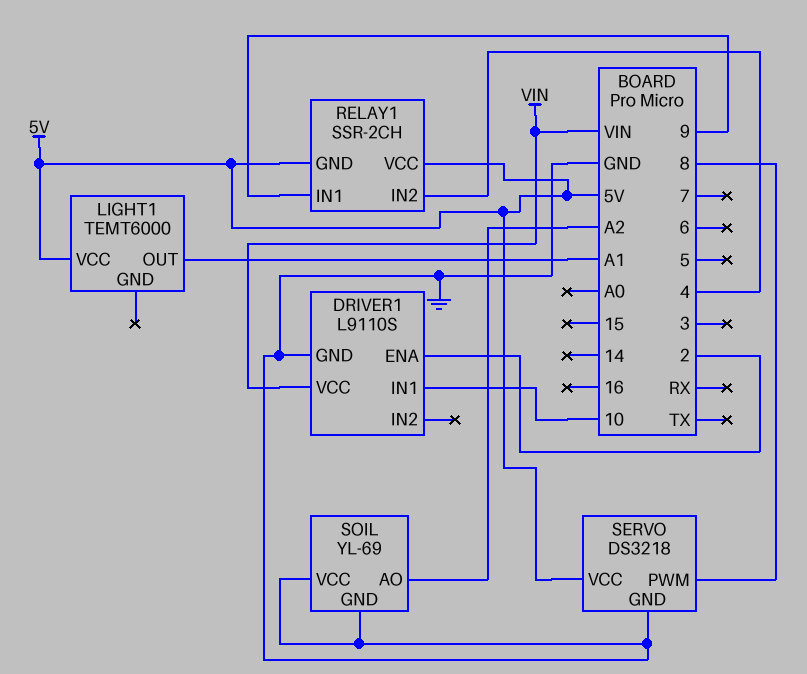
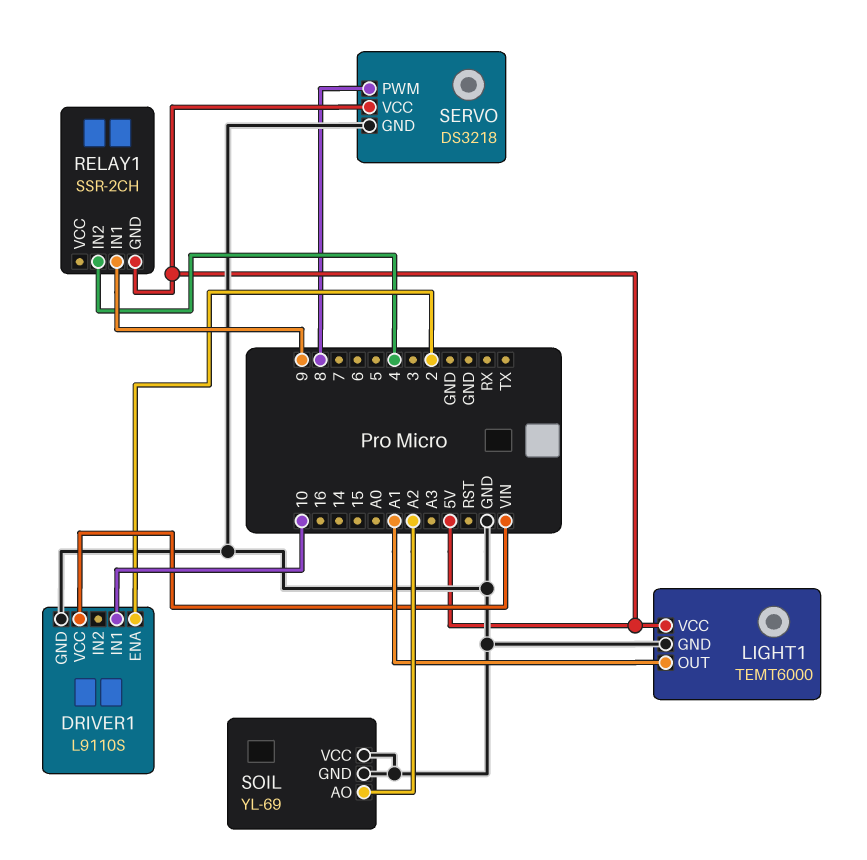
LIGHT1 pin GND: none -> GND
RELAY1 pin VCC: 5V -> none

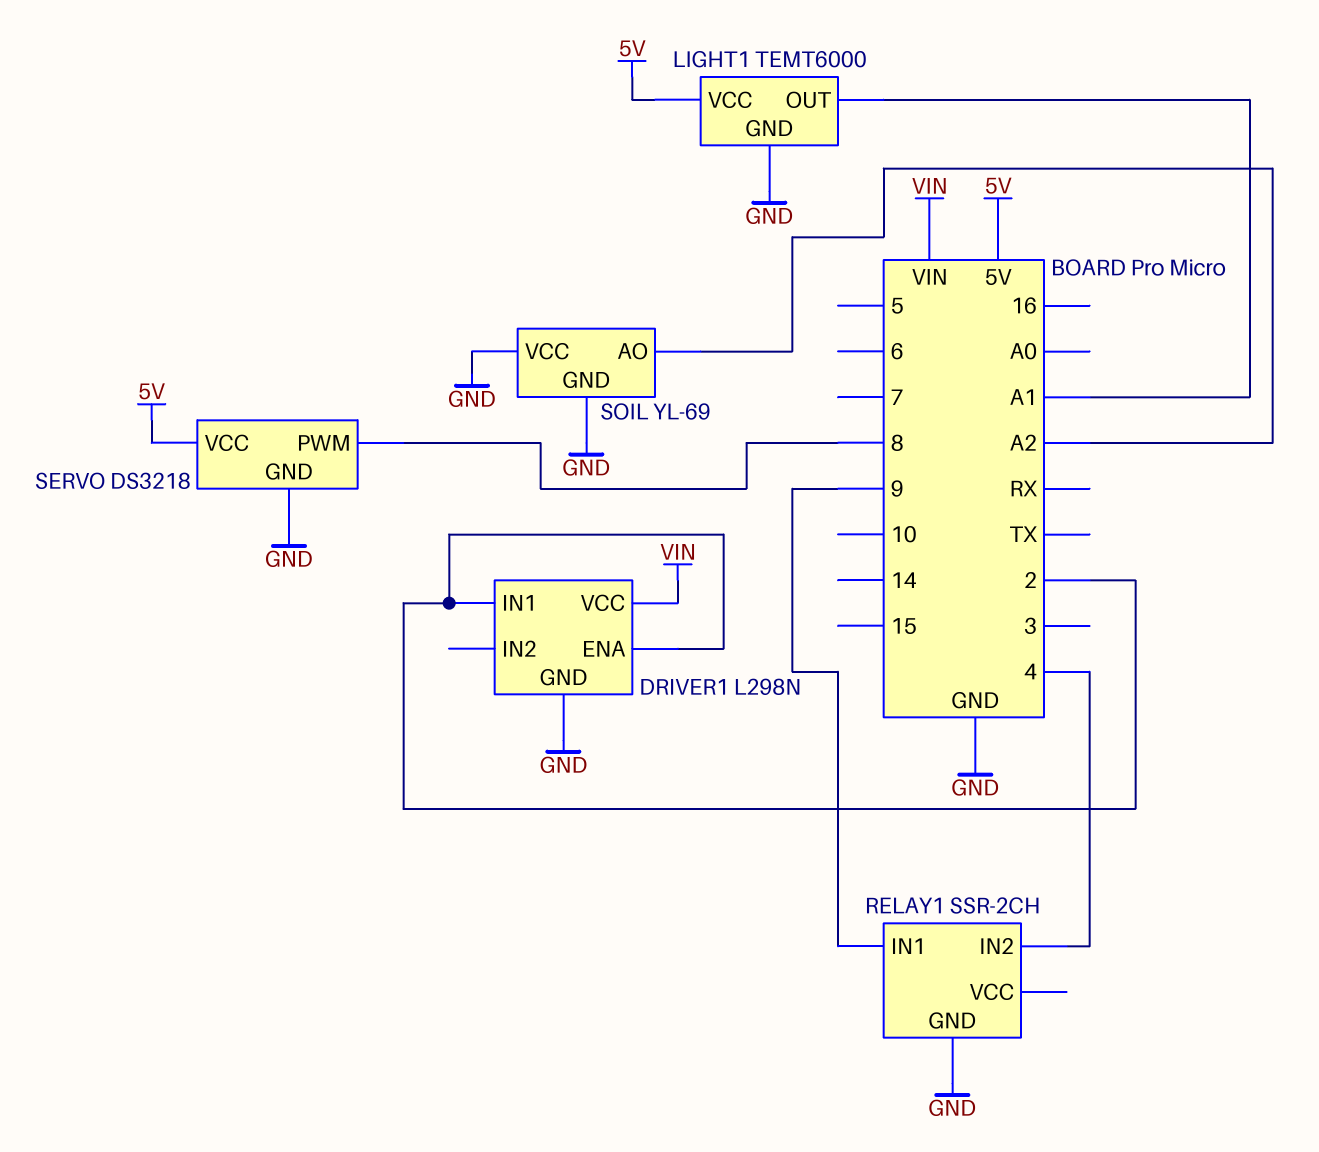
DRIVER1: L9110S -> L298N
DRIVER1 pin IN1: 10 -> 2
RELAY1 pin GND: 5V -> GND

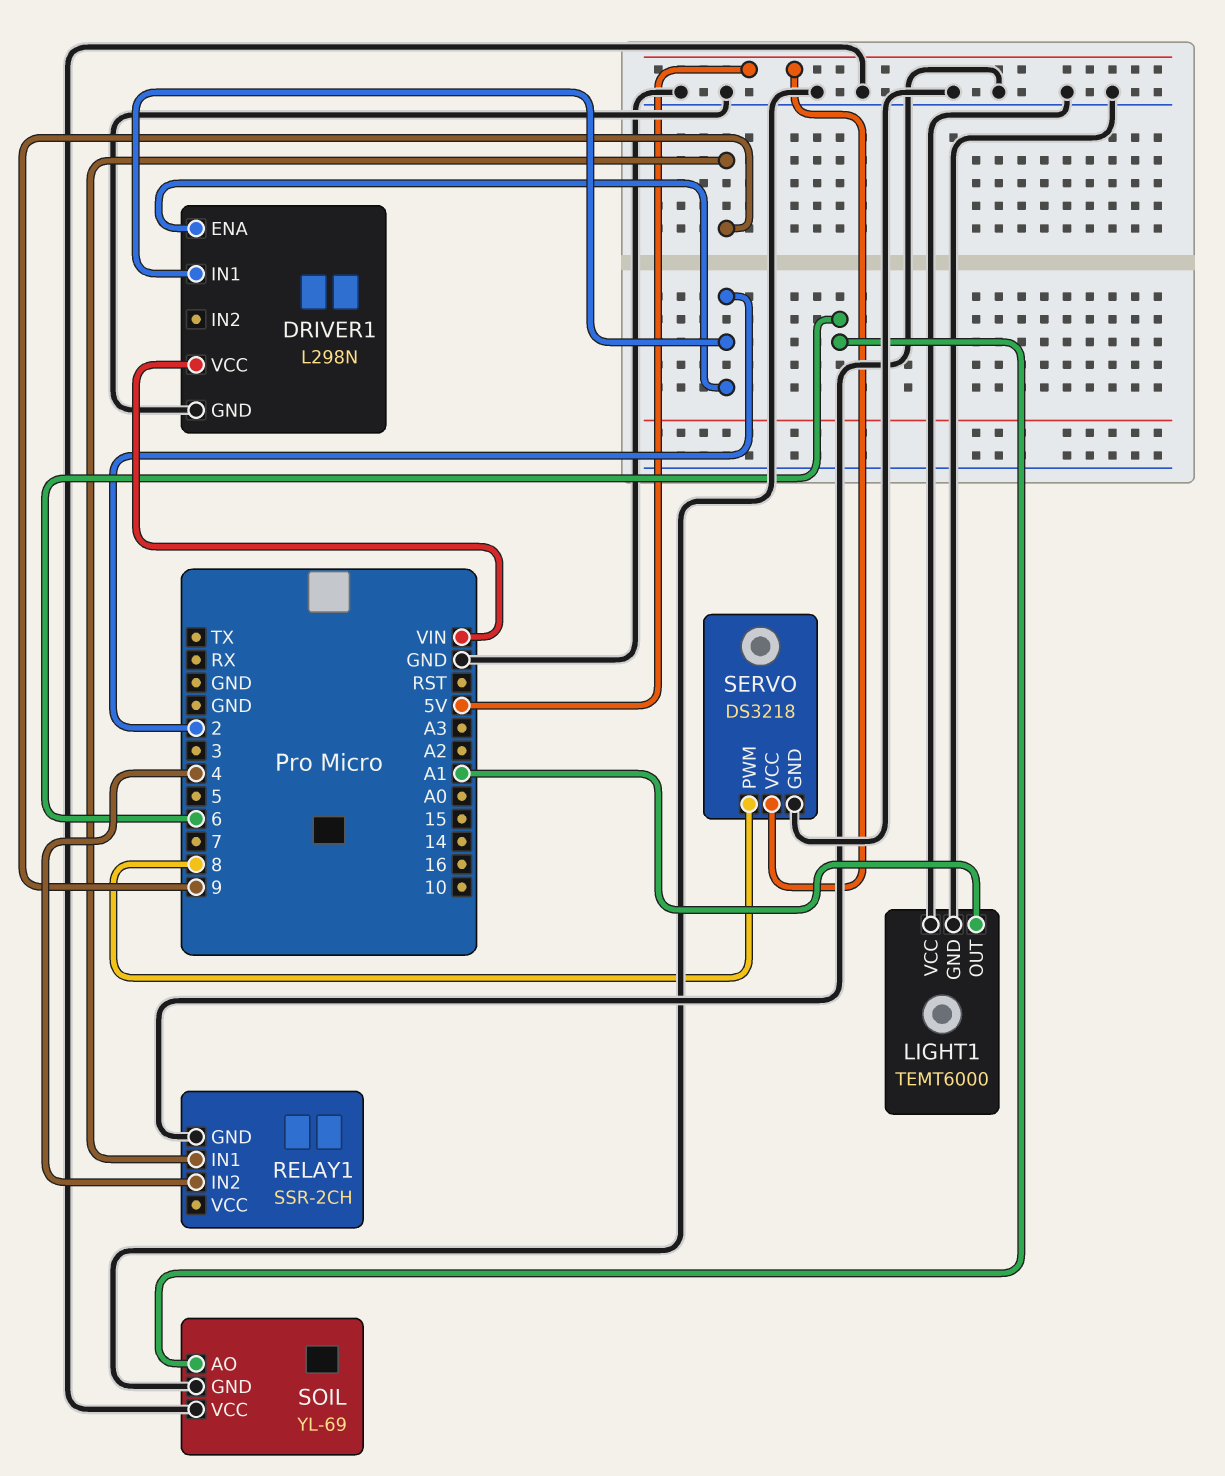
LIGHT1 pin VCC: 5V -> GND
SOIL pin AO: A2 -> 6

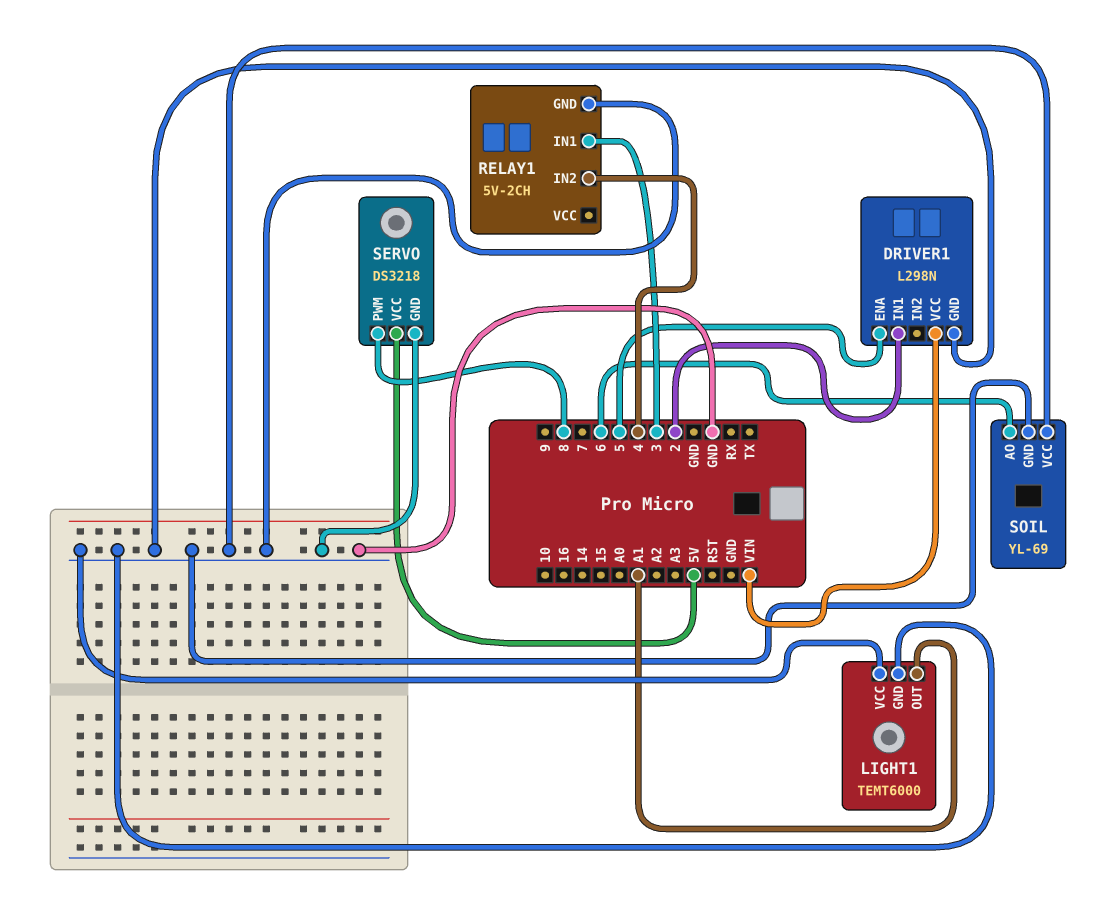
DRIVER1 pin ENA: 2 -> 5
RELAY1: SSR-2CH -> 5V-2CH
RELAY1 pin IN1: 9 -> 3

